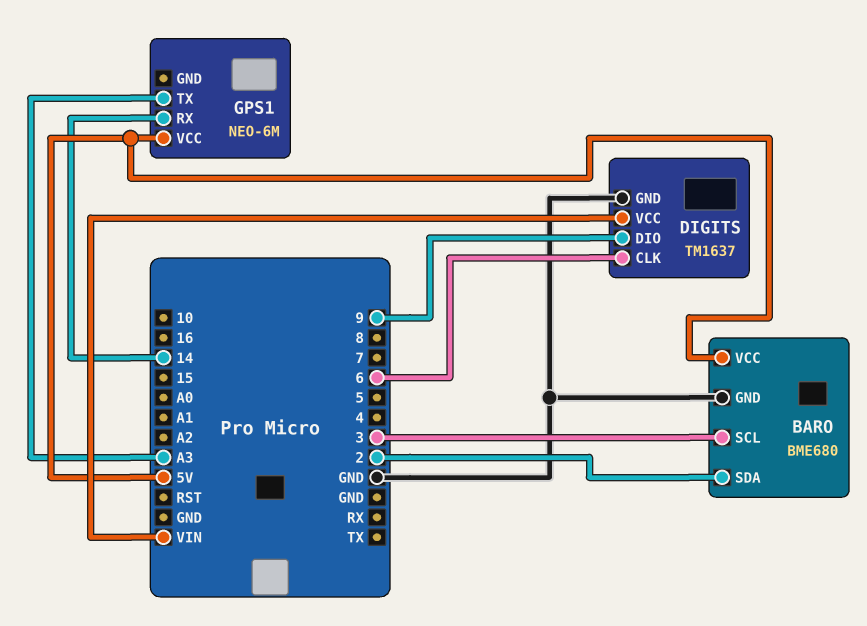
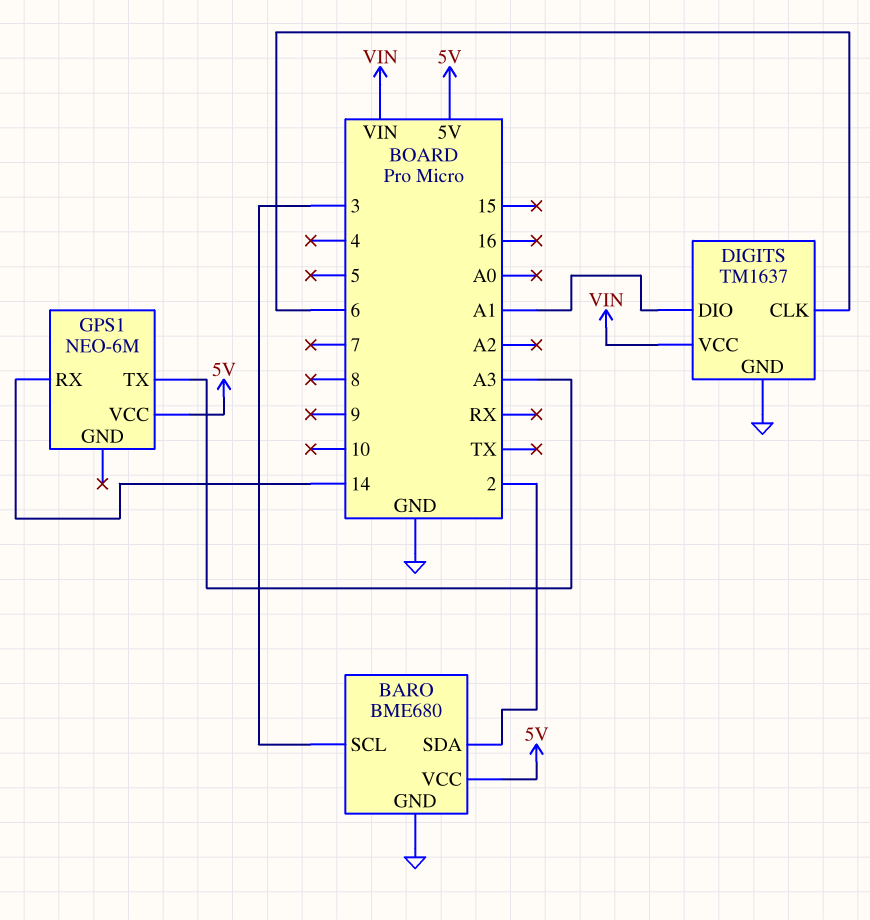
DIGITS pin DIO: 9 -> A1

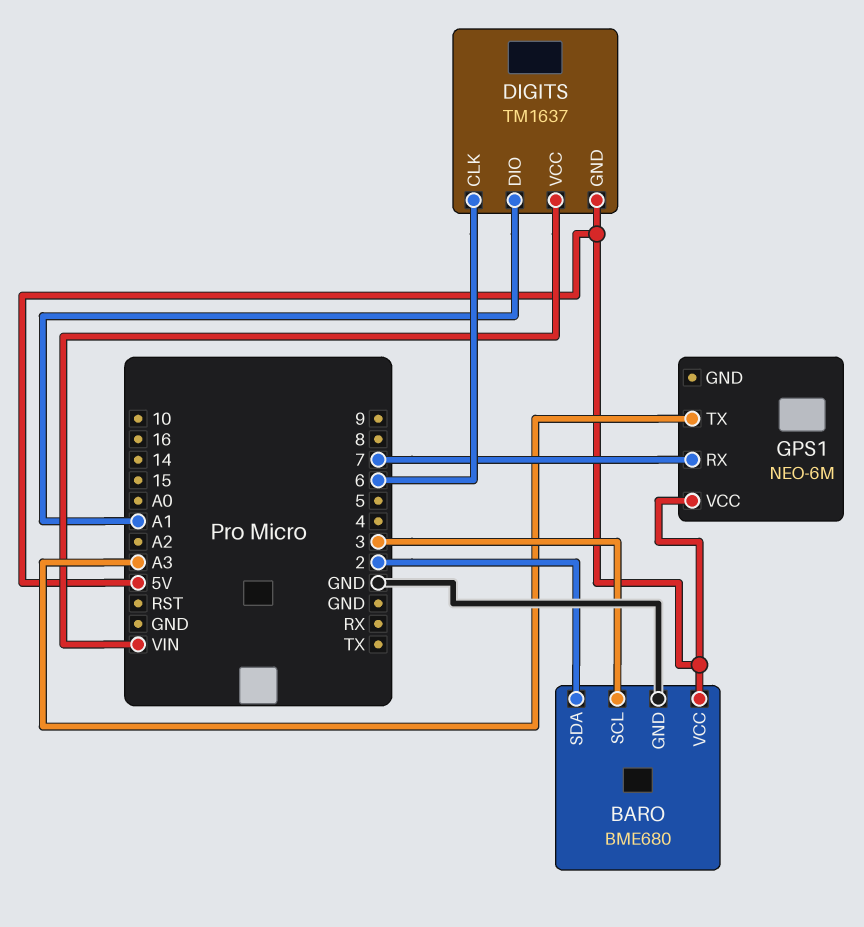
DIGITS pin GND: GND -> 5V
GPS1 pin RX: 14 -> 7

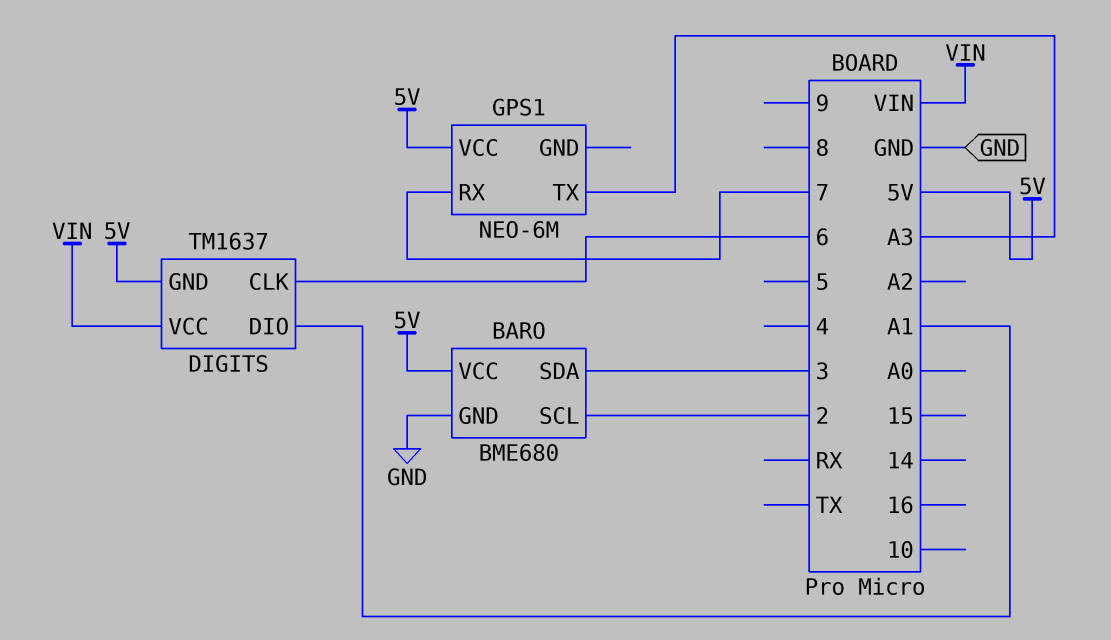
BARO pin SCL: 3 -> 2
BARO pin SDA: 2 -> 3

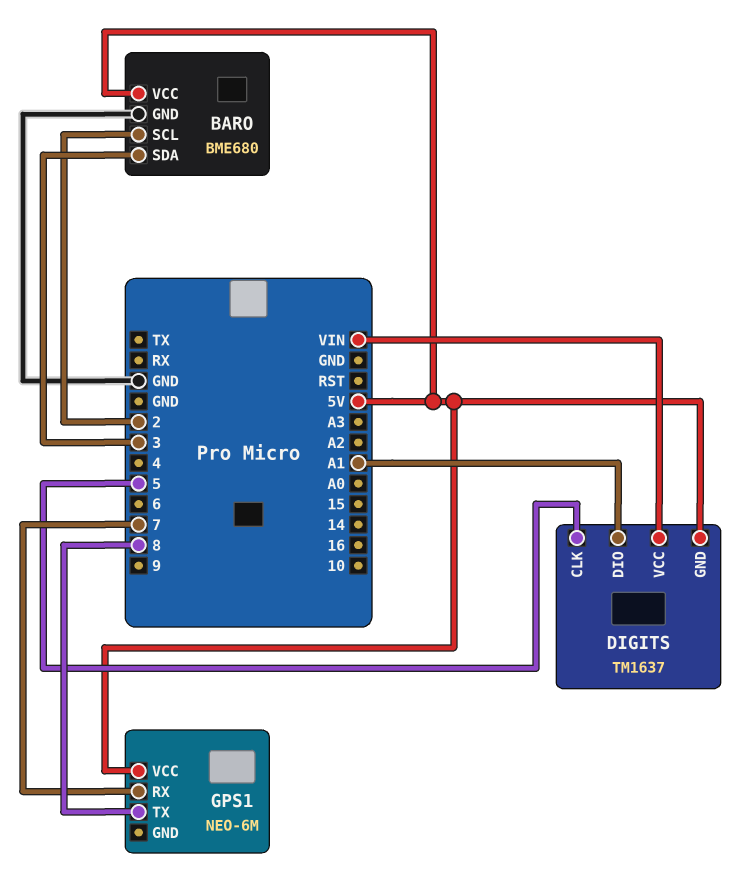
DIGITS pin CLK: 6 -> 5
GPS1 pin TX: A3 -> 8

